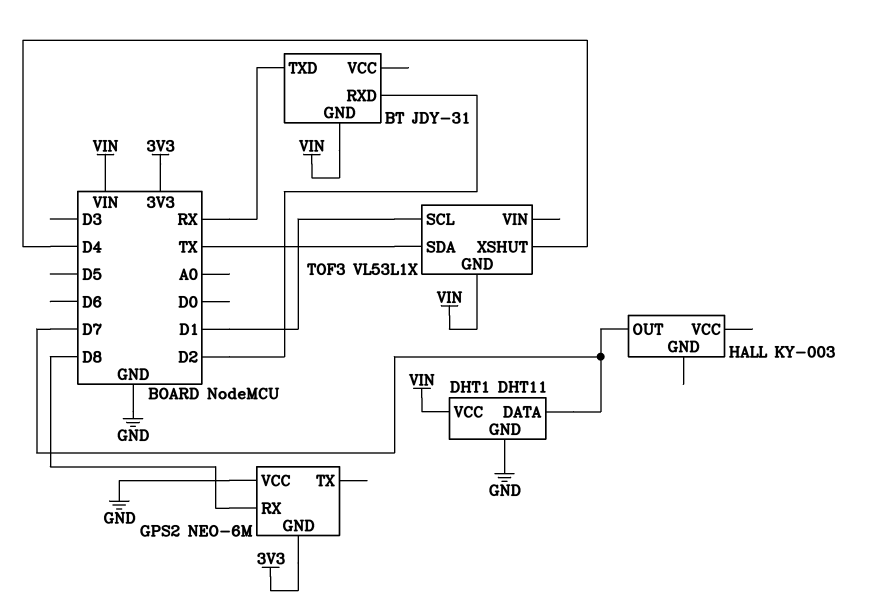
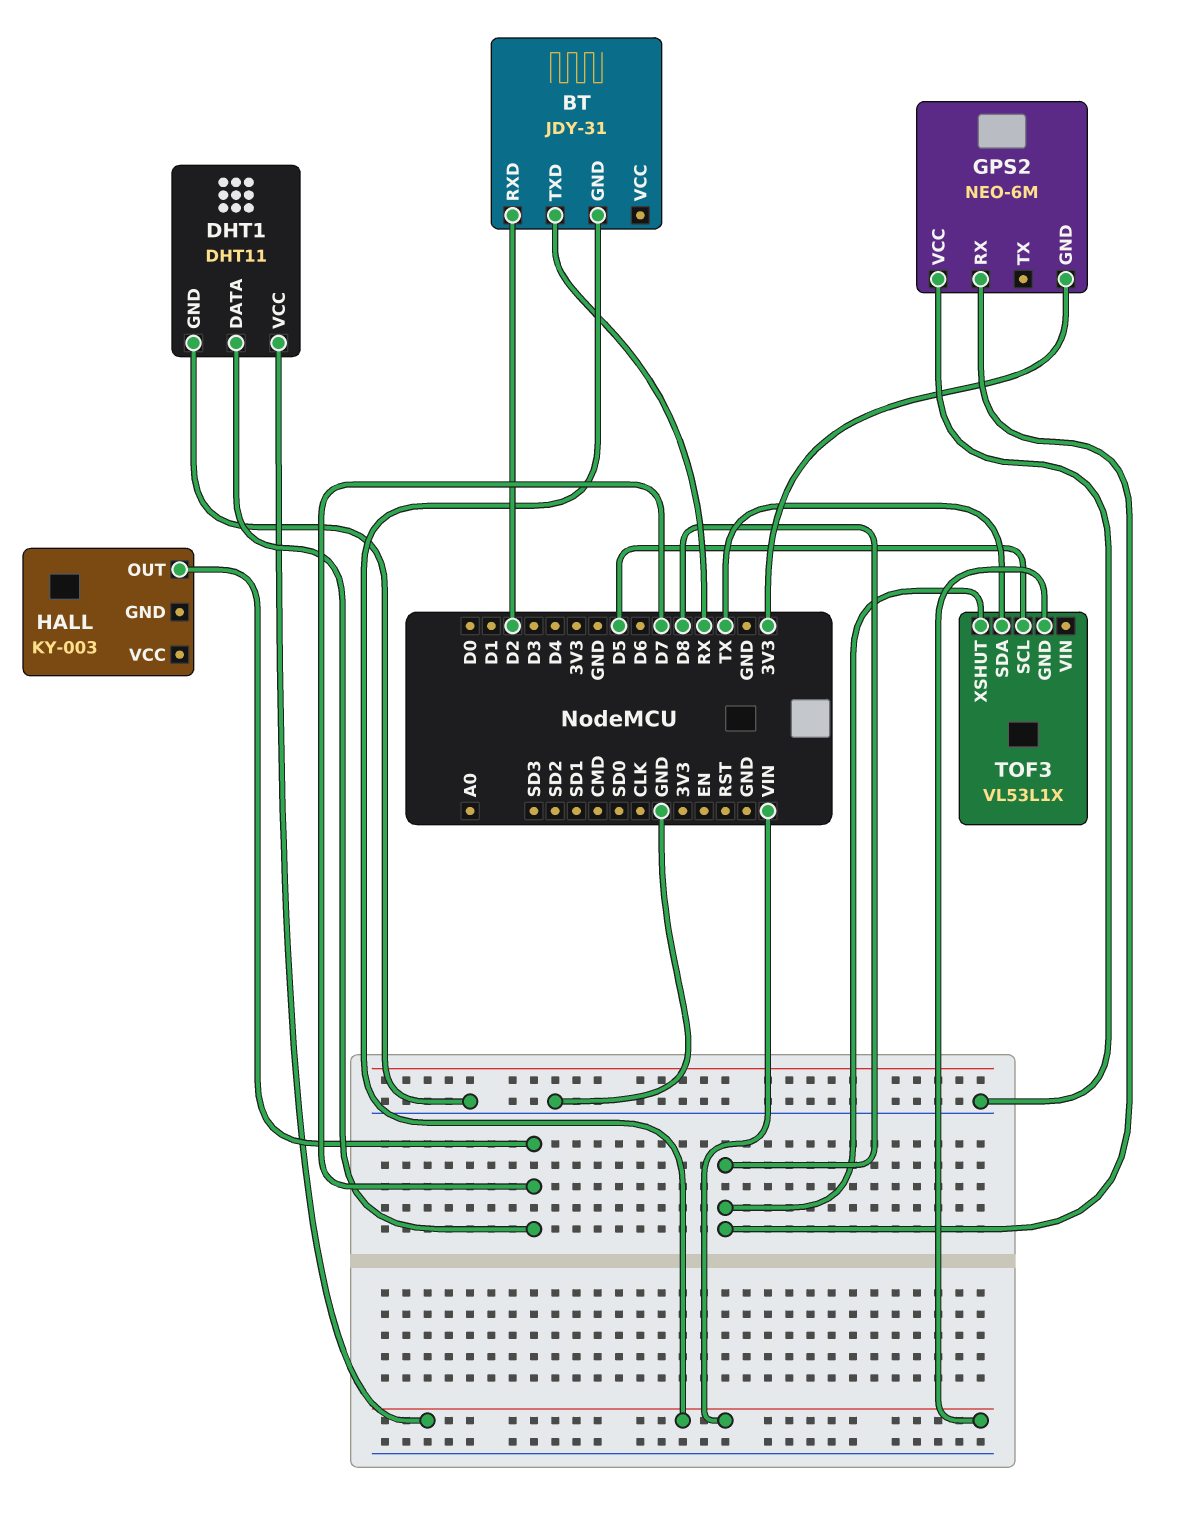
TOF3 pin SCL: D1 -> D5
TOF3 pin XSHUT: D4 -> D8

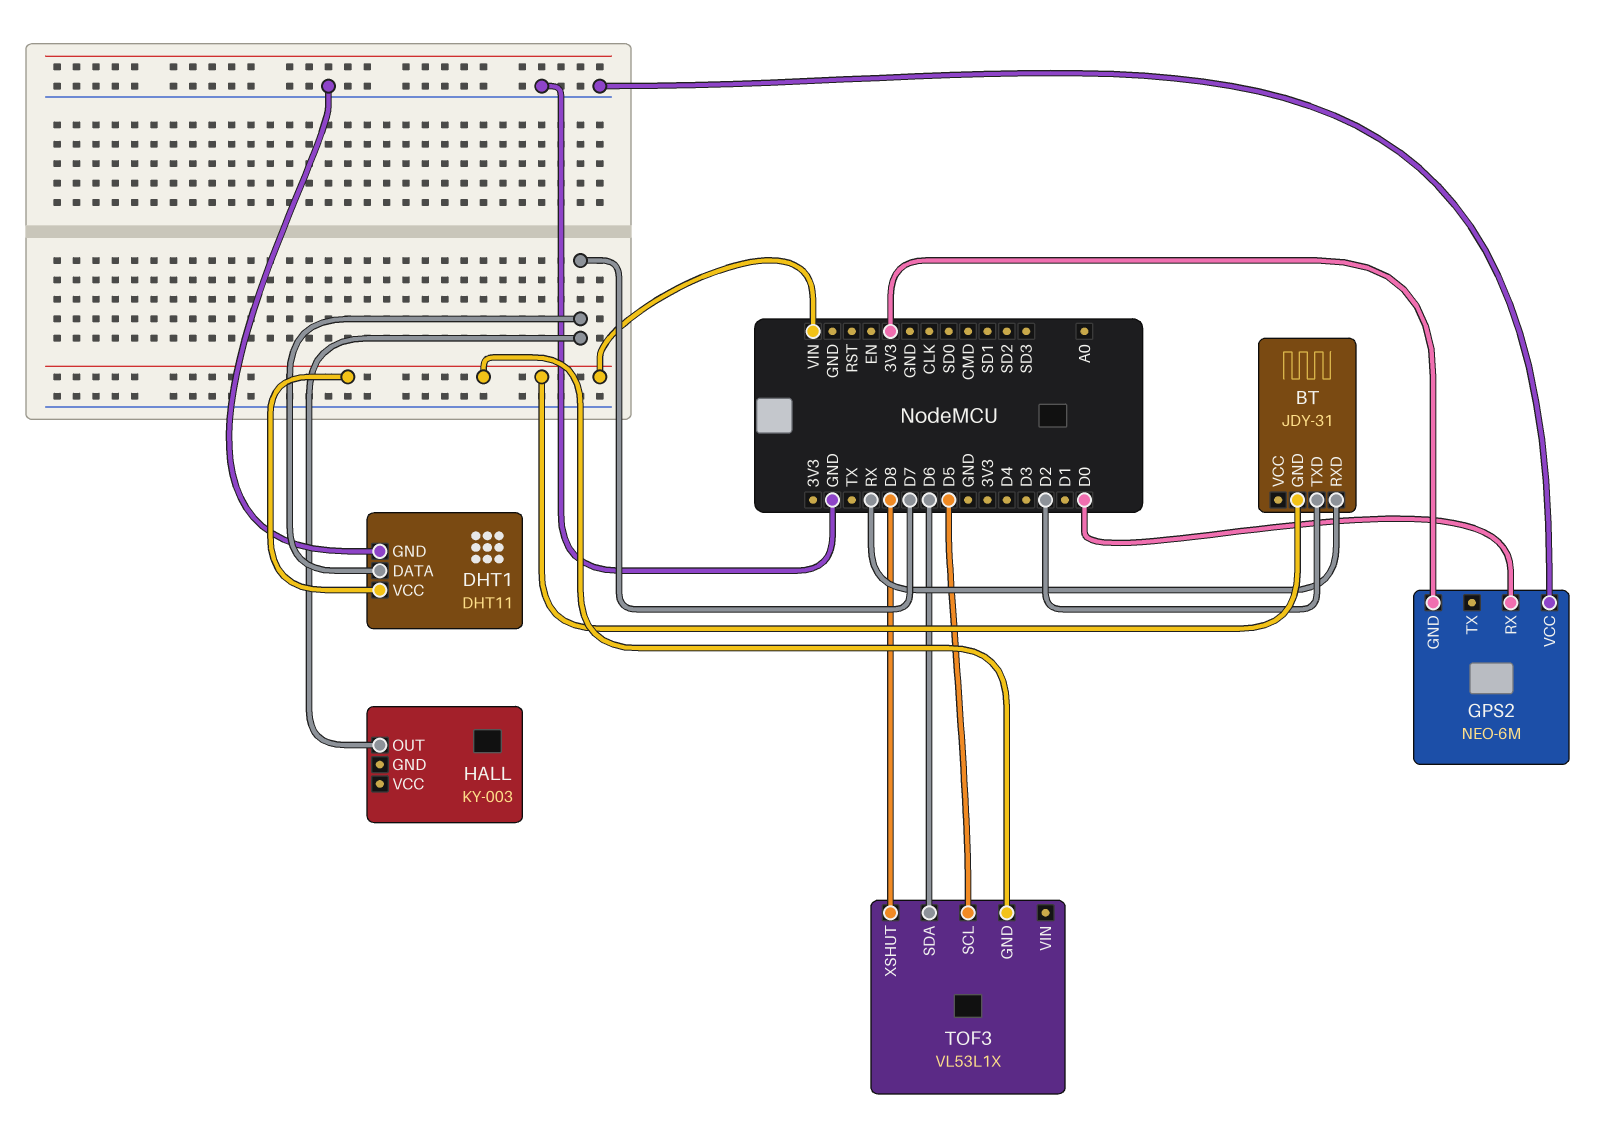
BT pin RXD: D2 -> RX
BT pin TXD: RX -> D2
GPS2 pin RX: D8 -> D0
TOF3 pin SDA: TX -> D6

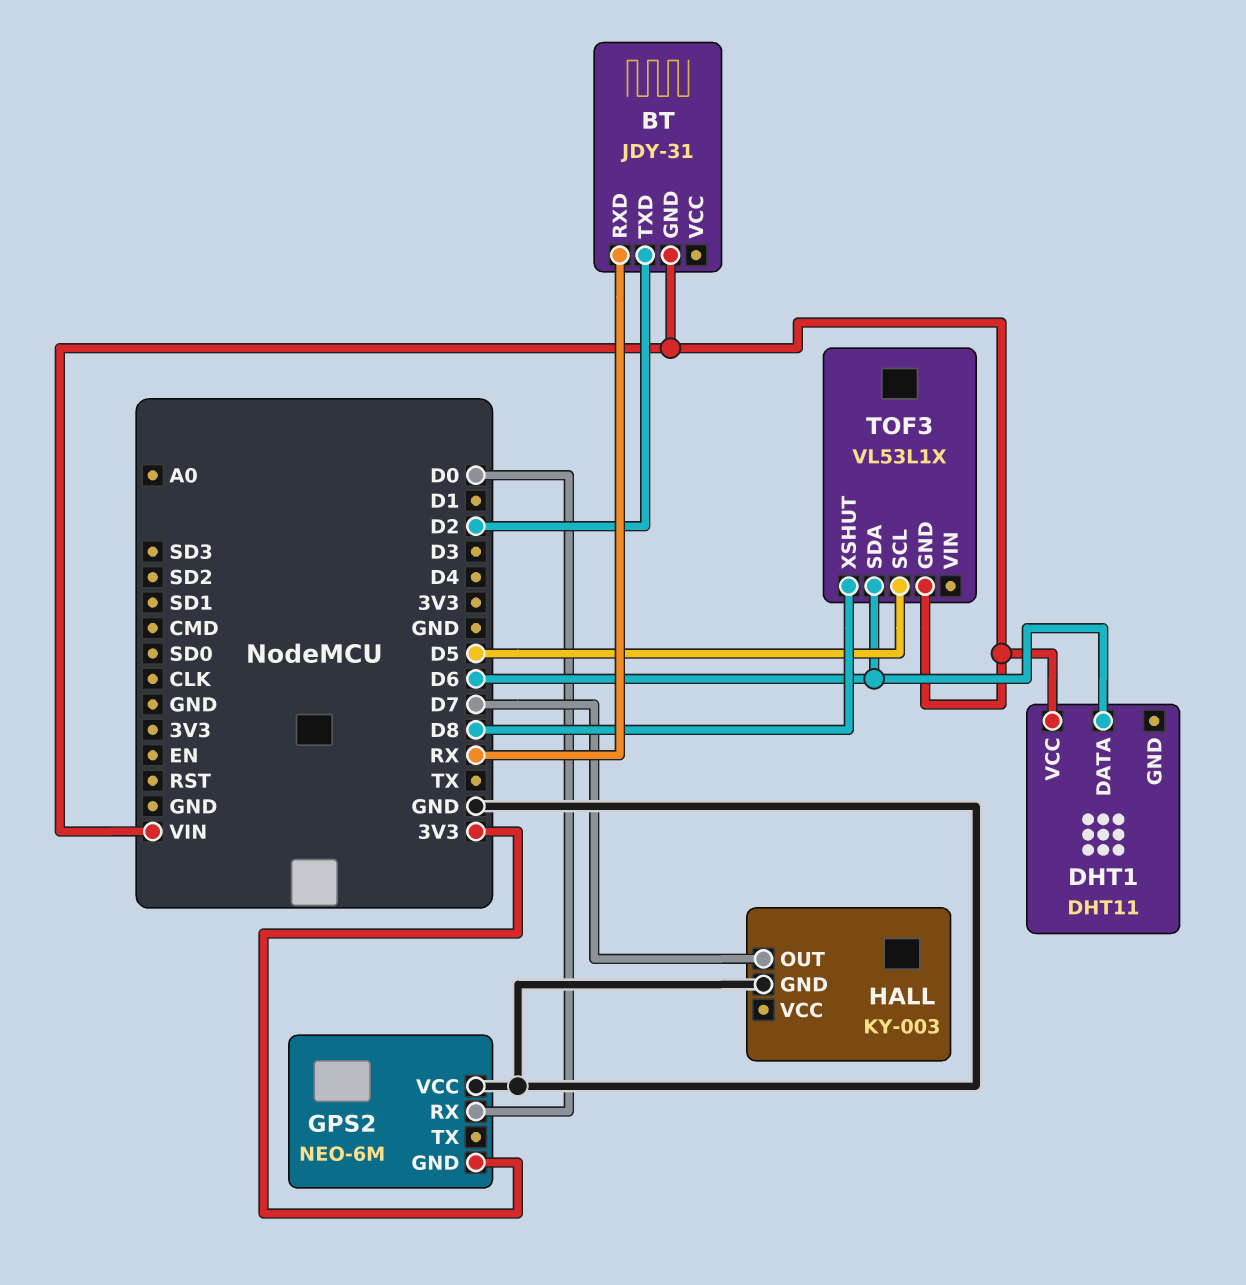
DHT1 pin DATA: D7 -> D6
DHT1 pin GND: GND -> none
HALL pin GND: none -> GND

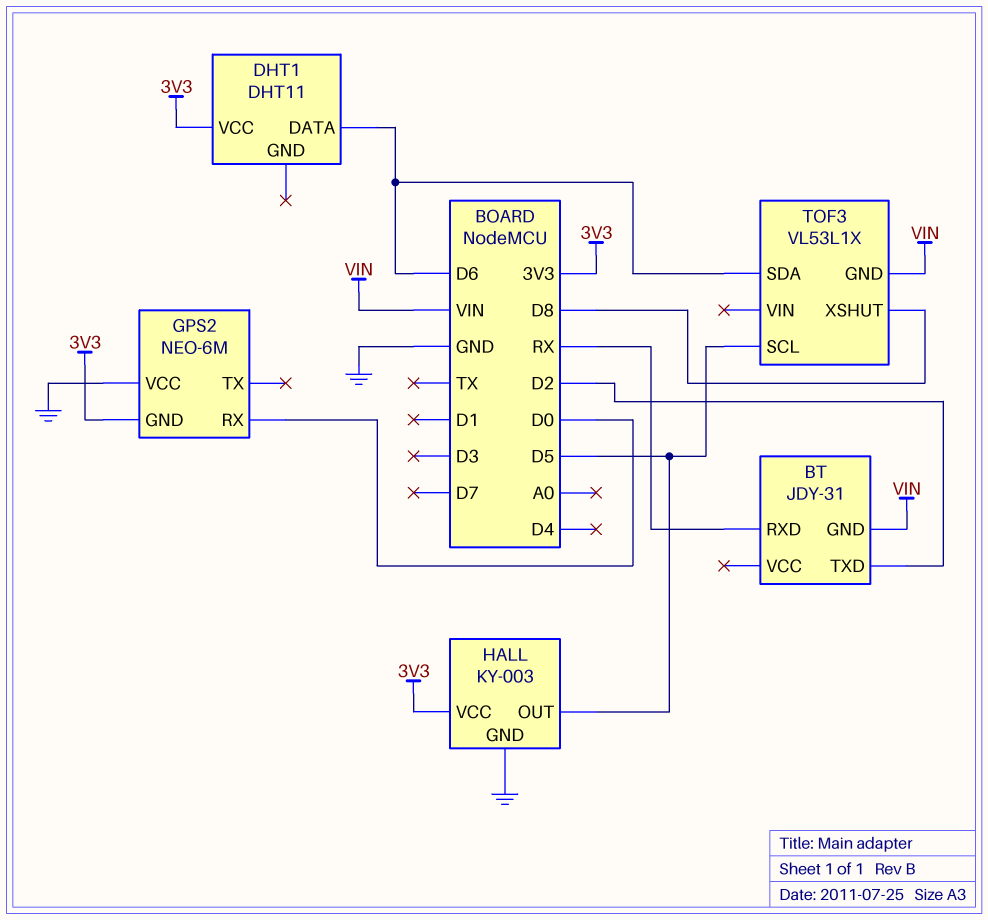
DHT1 pin VCC: VIN -> 3V3
HALL pin OUT: D7 -> D5
HALL pin VCC: none -> 3V3

